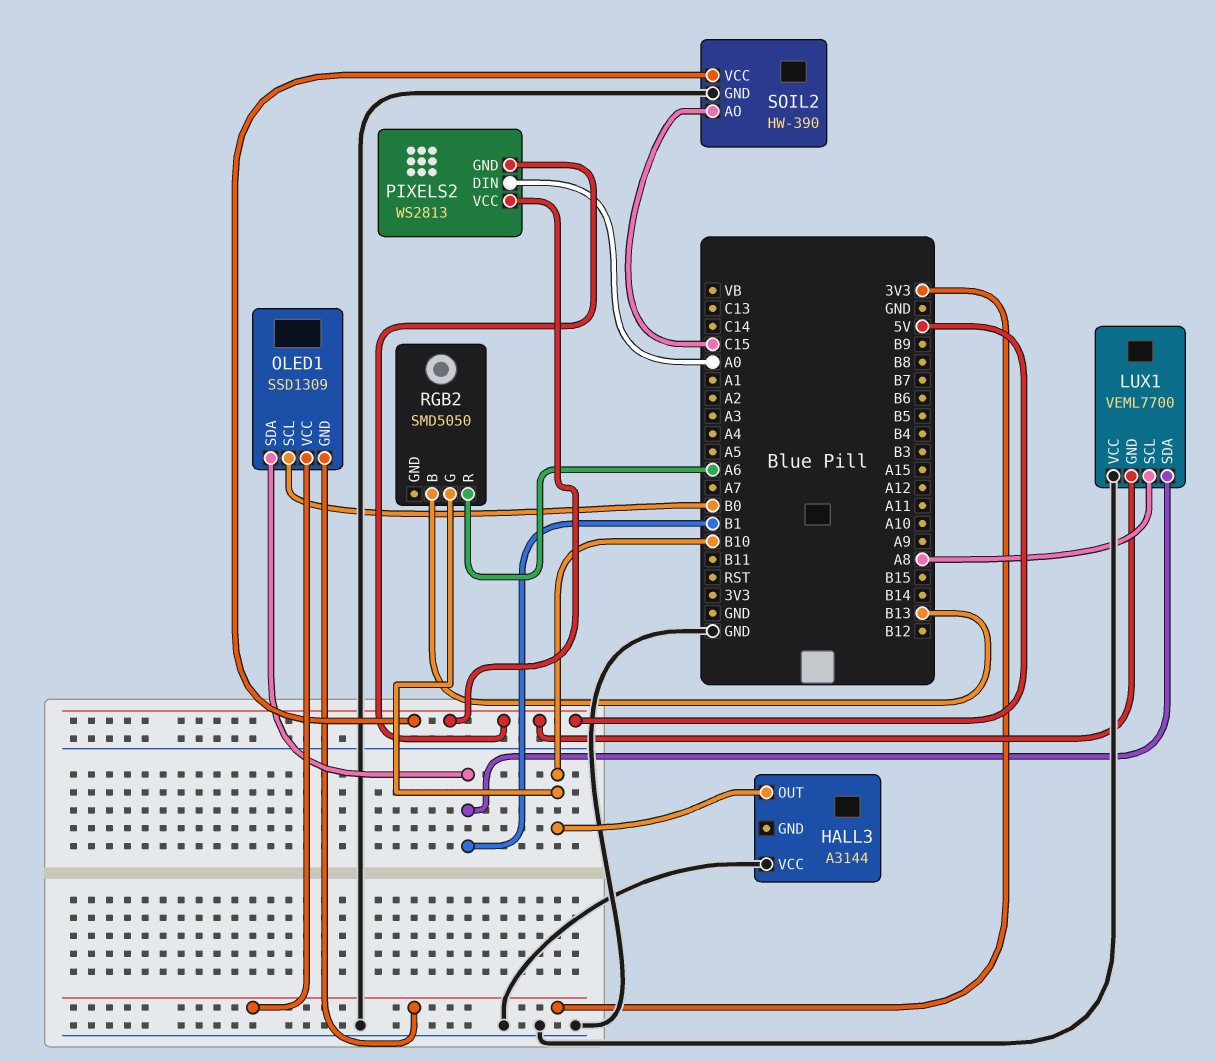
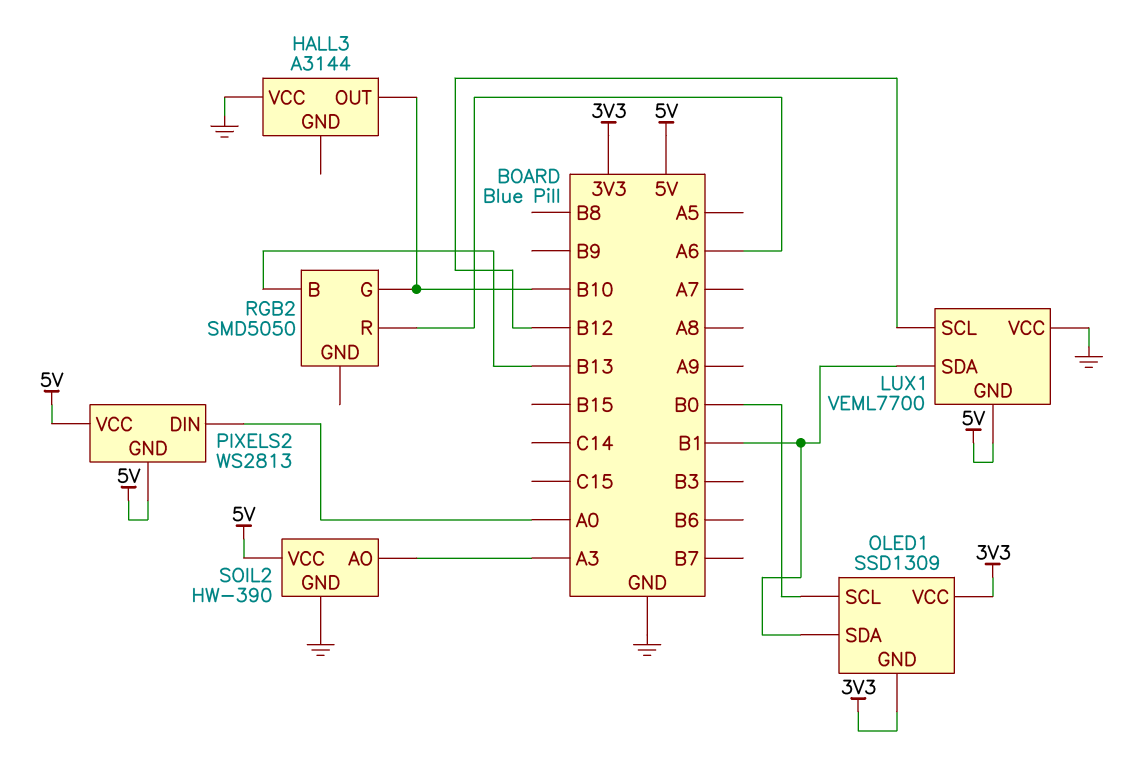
LUX1 pin SCL: A8 -> B12
SOIL2 pin AO: C15 -> A3

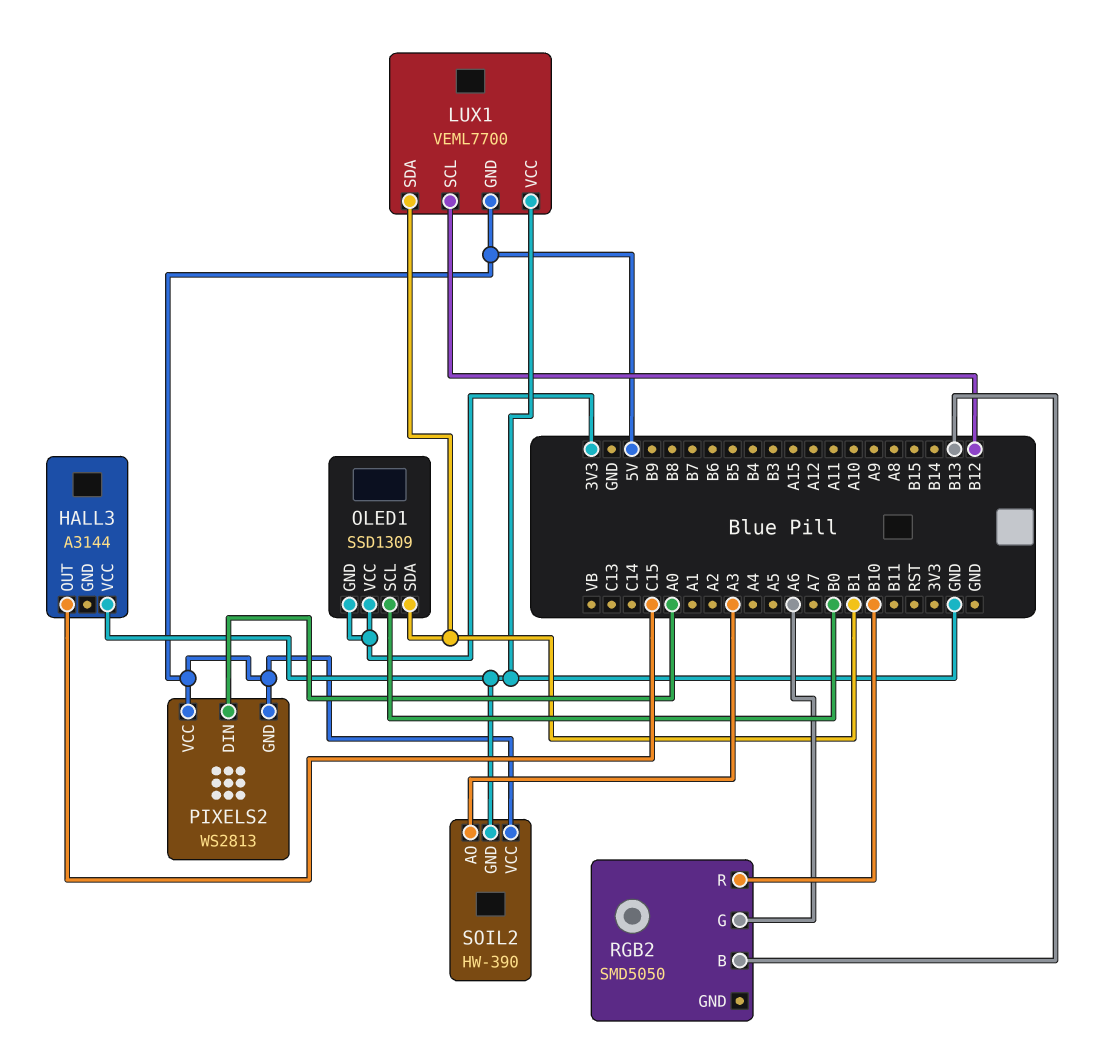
HALL3 pin OUT: B10 -> C15
RGB2 pin G: B10 -> A6
RGB2 pin R: A6 -> B10

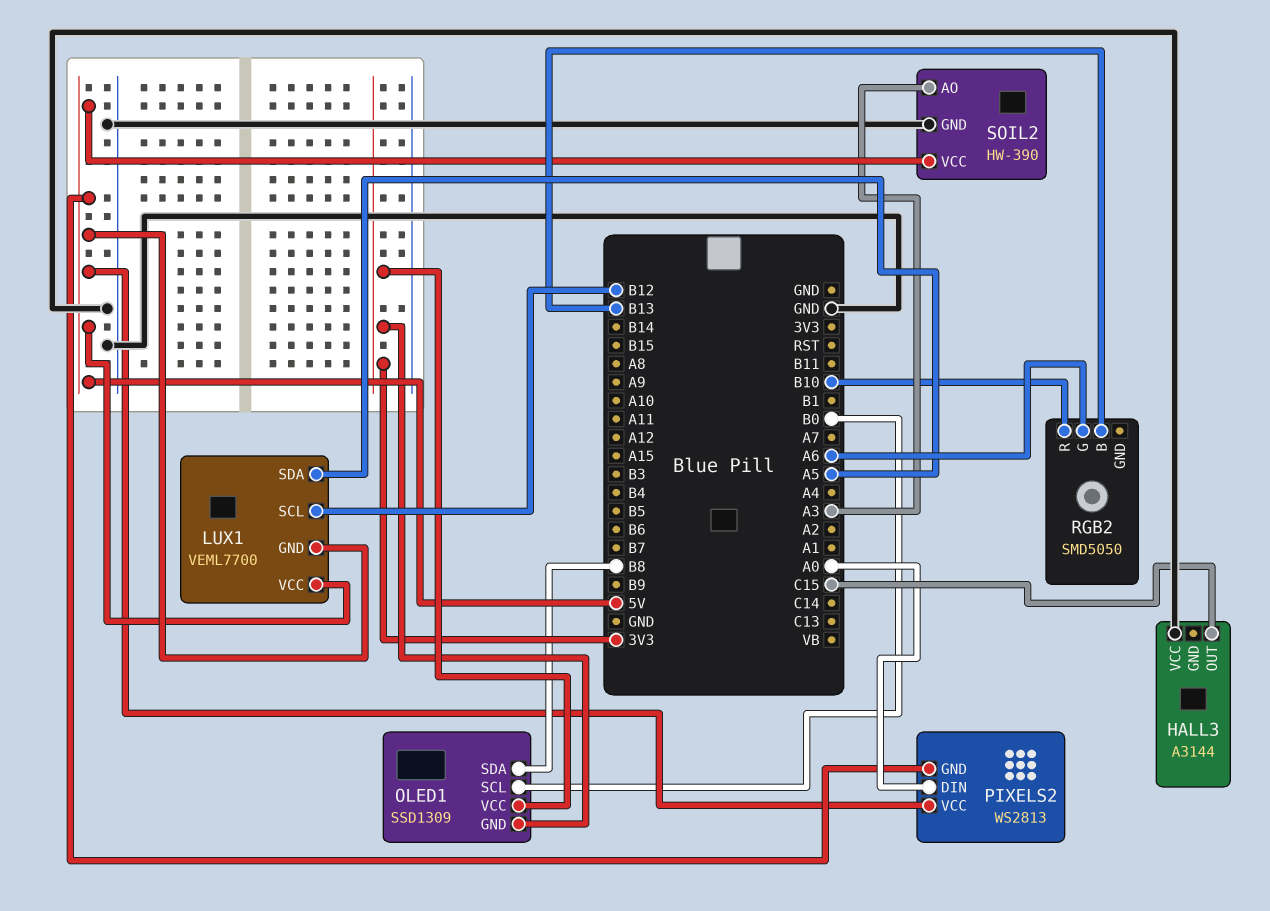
LUX1 pin SDA: B1 -> A5
LUX1 pin VCC: GND -> 5V
OLED1 pin SDA: B1 -> B8

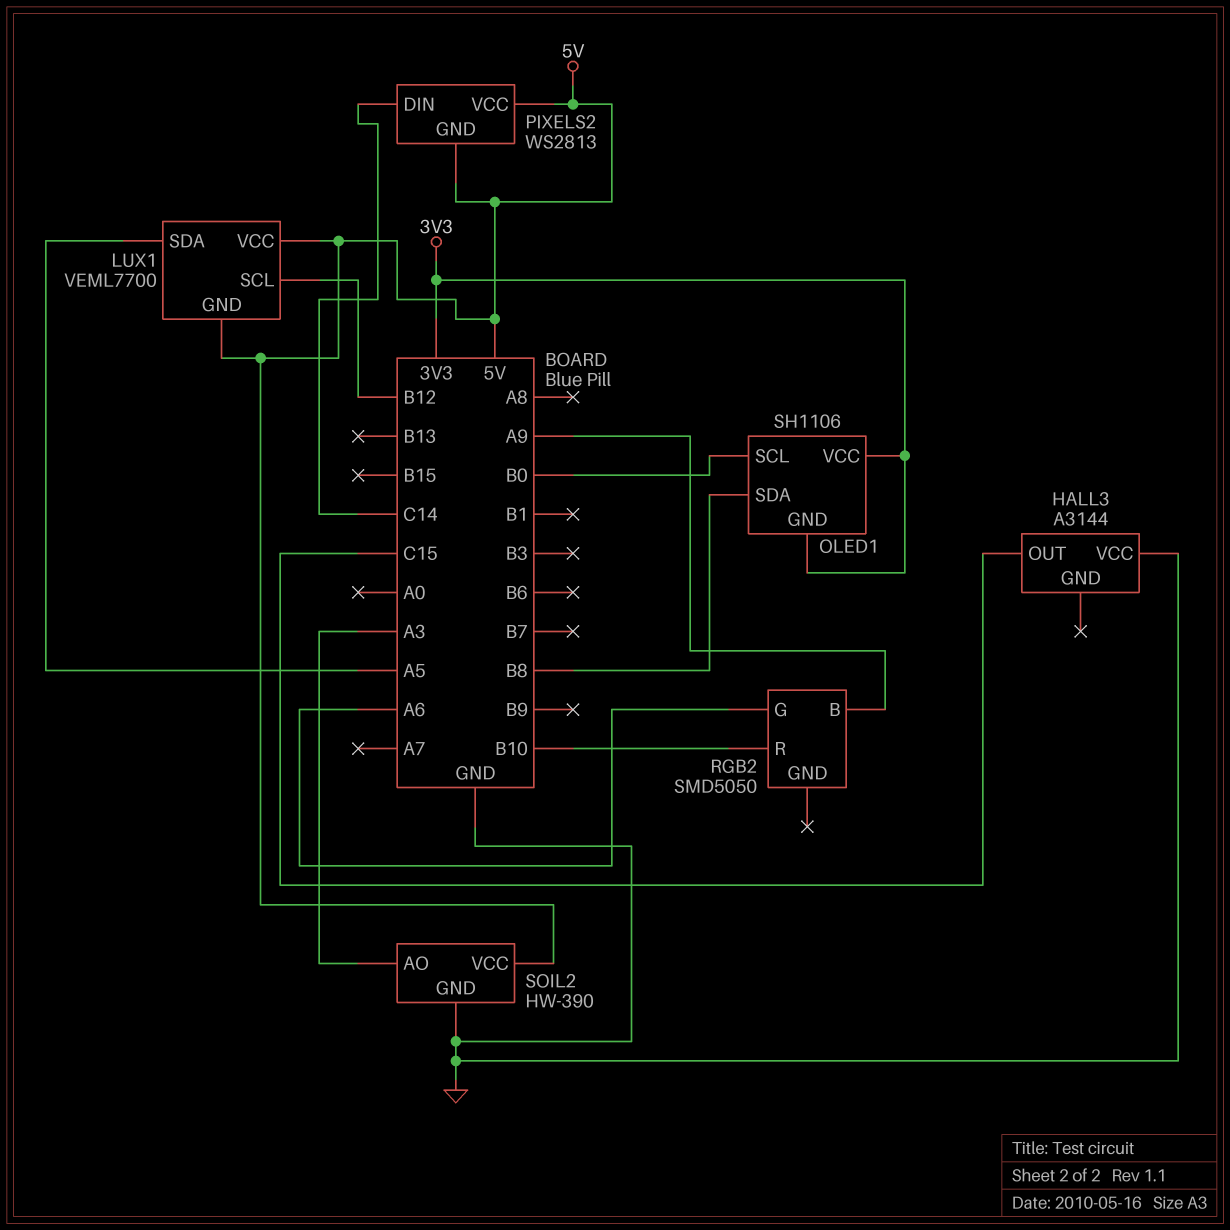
OLED1: SSD1309 -> SH1106
PIXELS2 pin DIN: A0 -> C14
RGB2 pin B: B13 -> A9

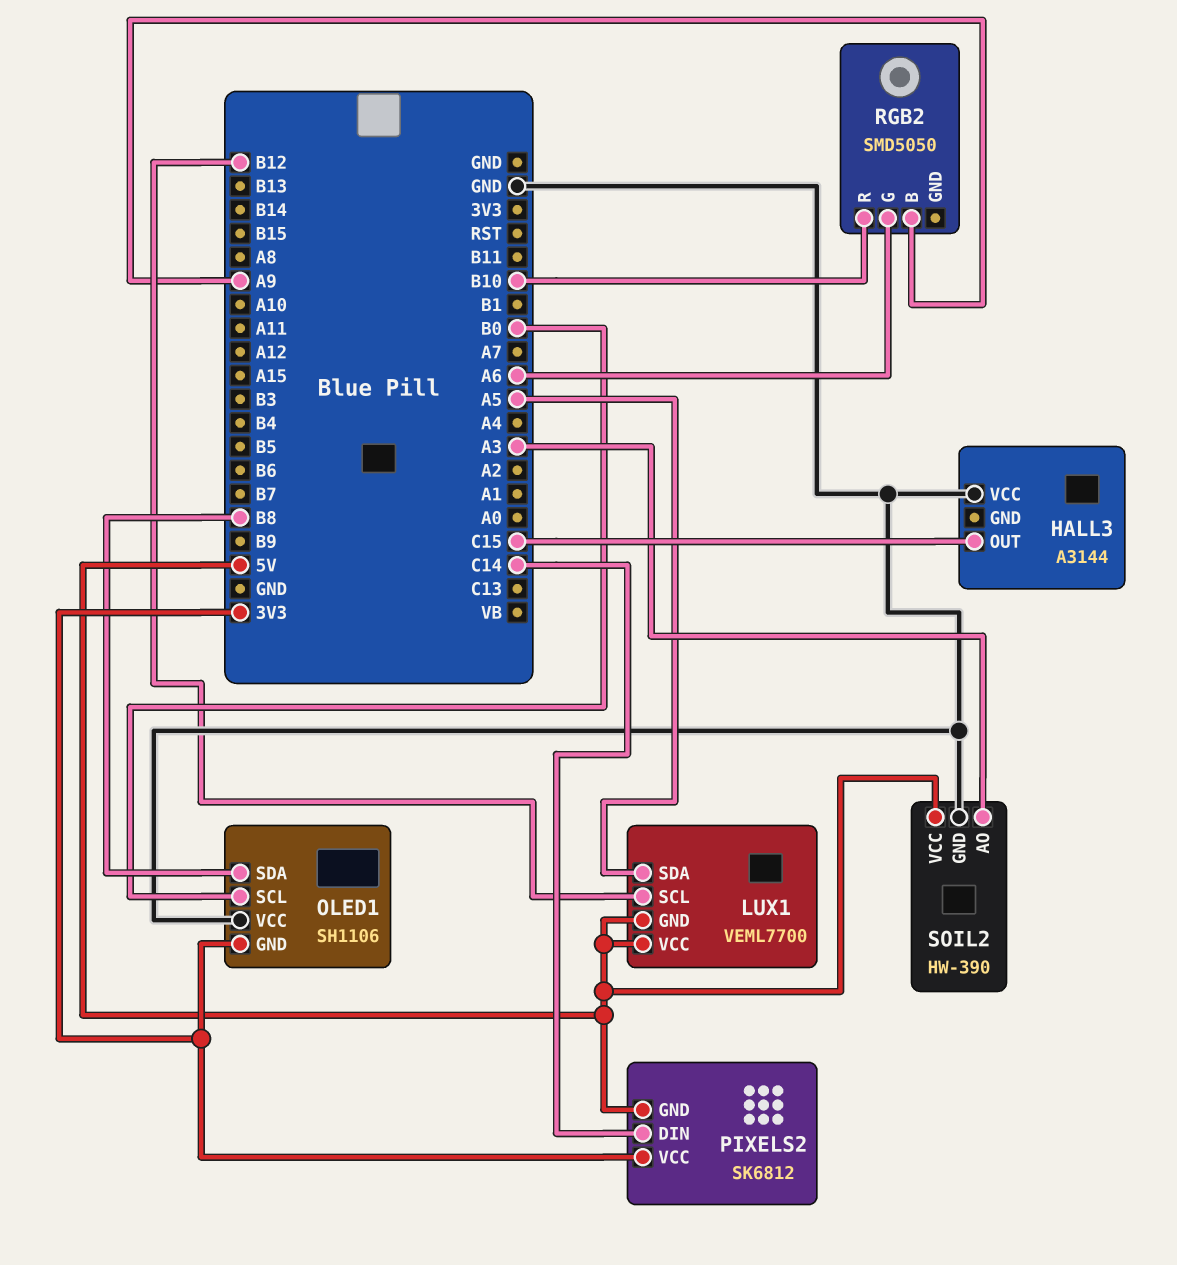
OLED1 pin VCC: 3V3 -> GND
PIXELS2: WS2813 -> SK6812
PIXELS2 pin VCC: 5V -> 3V3

